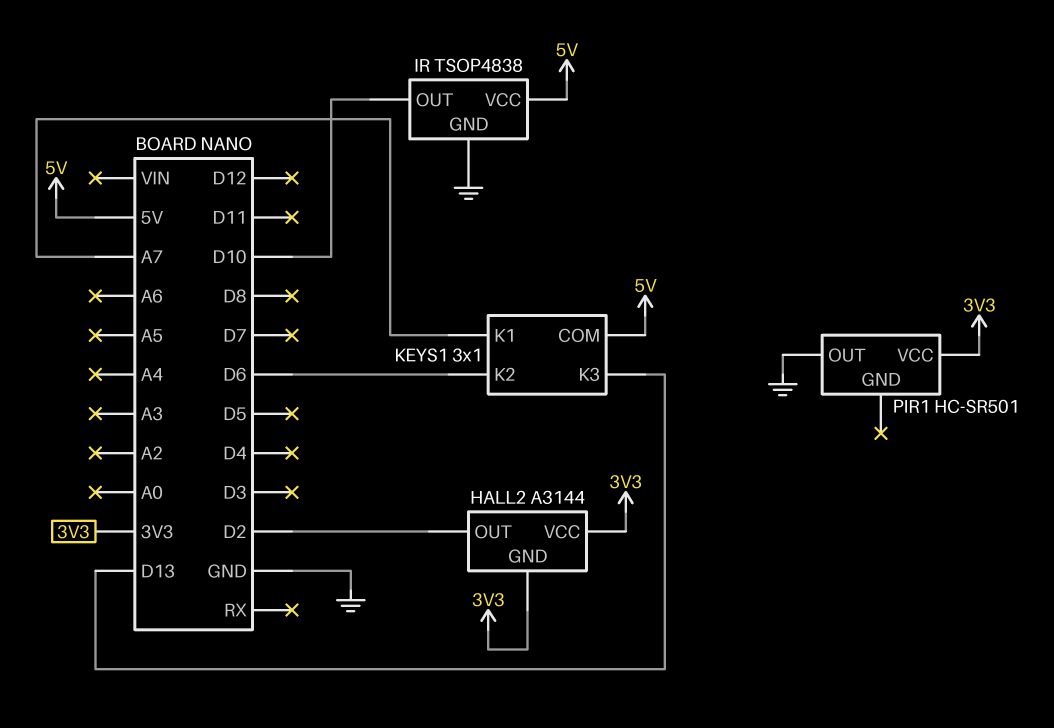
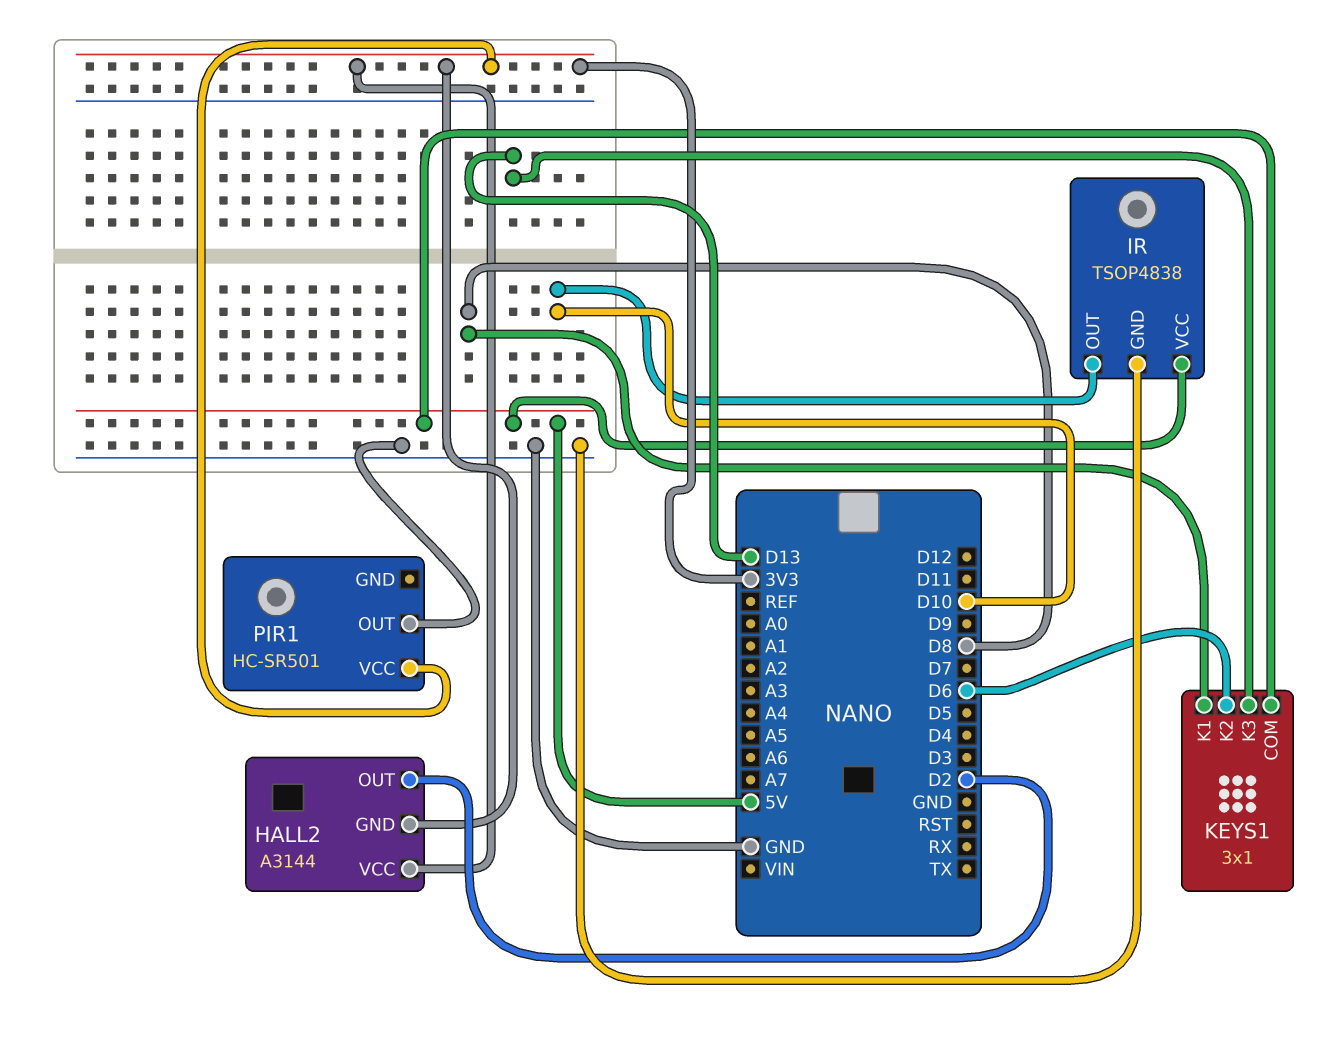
KEYS1 pin K1: A7 -> D8

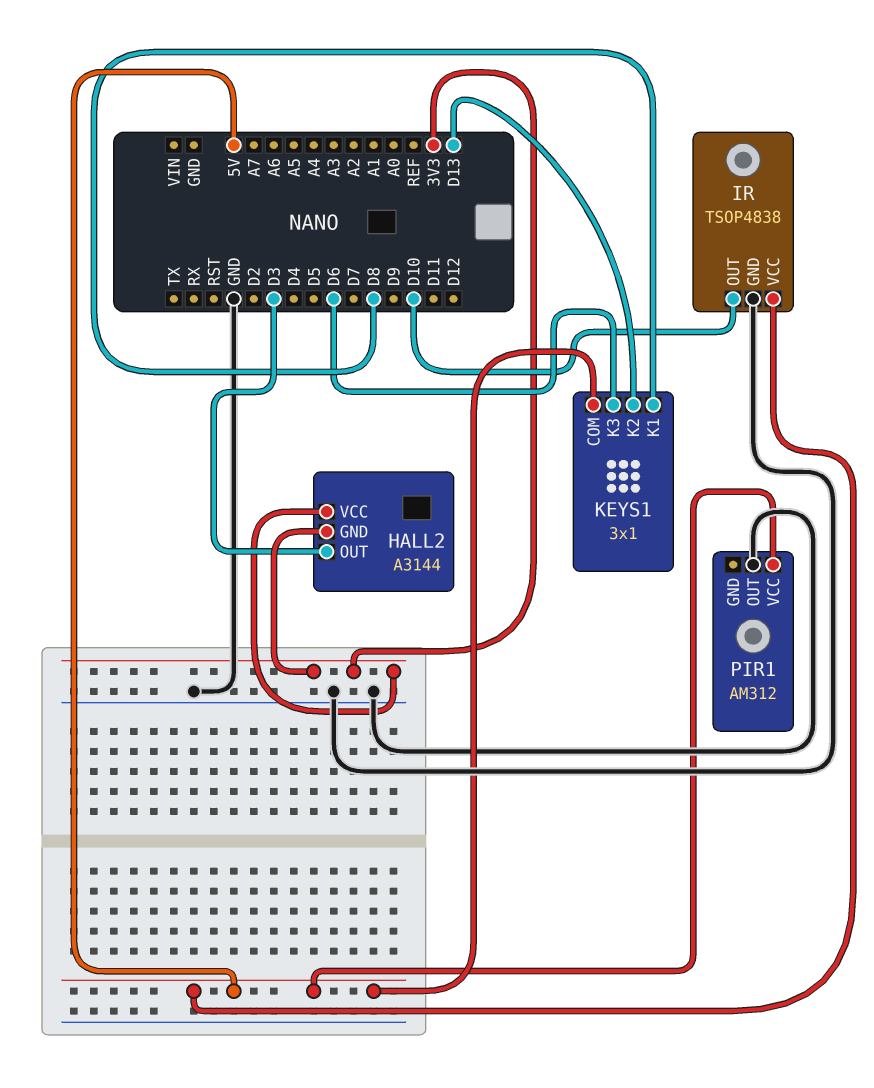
HALL2 pin OUT: D2 -> D3
KEYS1 pin K2: D6 -> D13
KEYS1 pin K3: D13 -> D6
PIR1: HC-SR501 -> AM312
PIR1 pin VCC: 3V3 -> 5V

